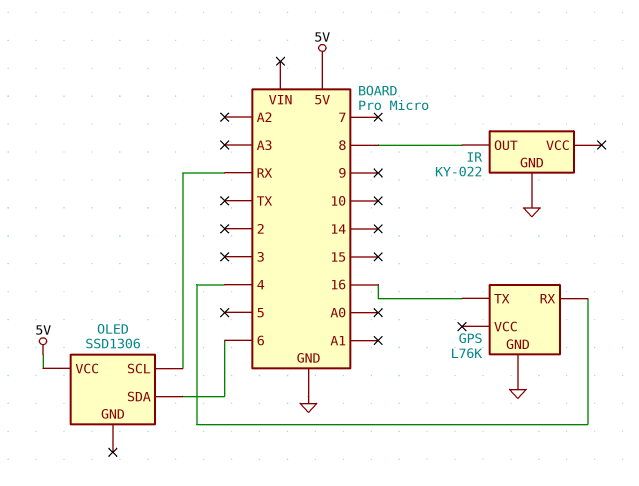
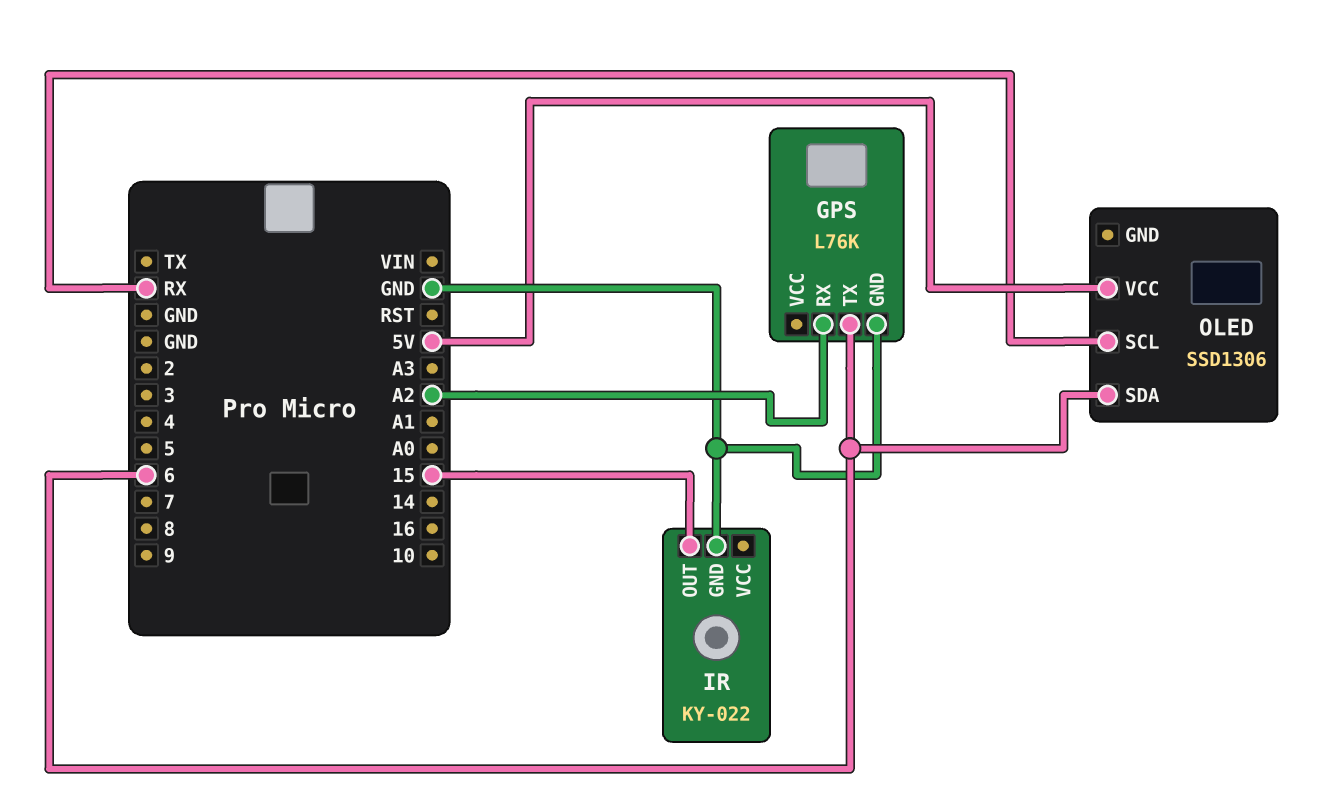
GPS pin RX: 4 -> A2
GPS pin TX: 16 -> 6
IR pin OUT: 8 -> 15

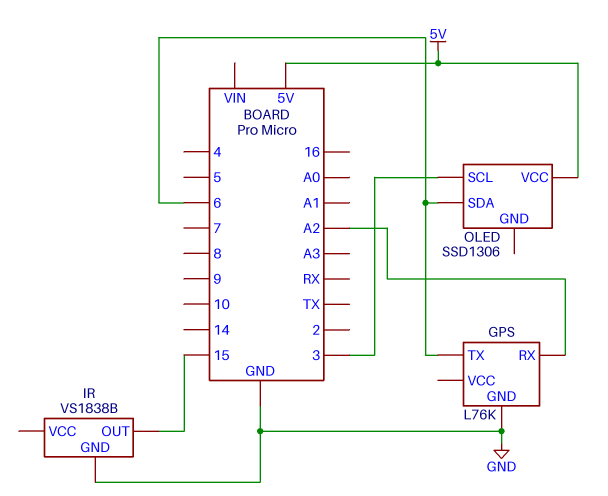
IR: KY-022 -> VS1838B
OLED pin SCL: RX -> 3

